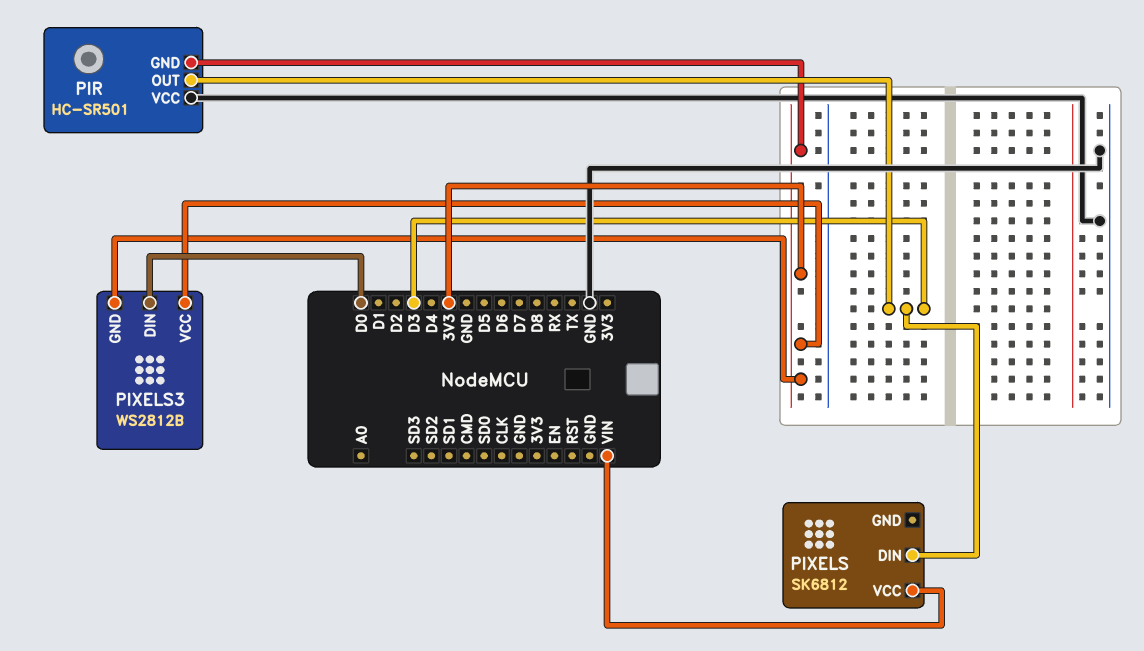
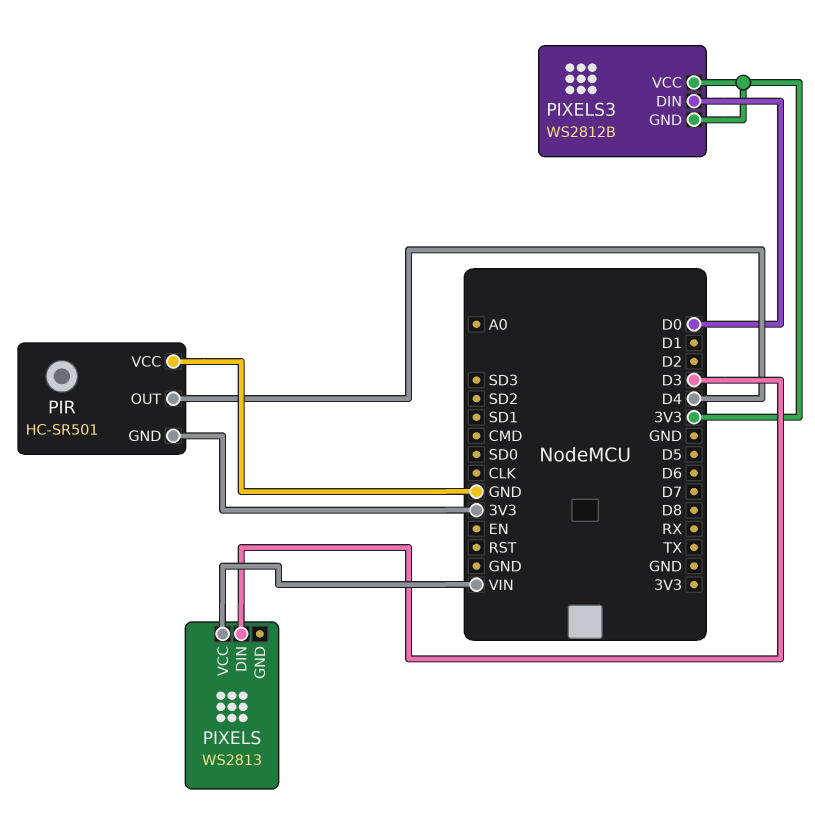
PIR pin OUT: D3 -> D4
PIXELS: SK6812 -> WS2813

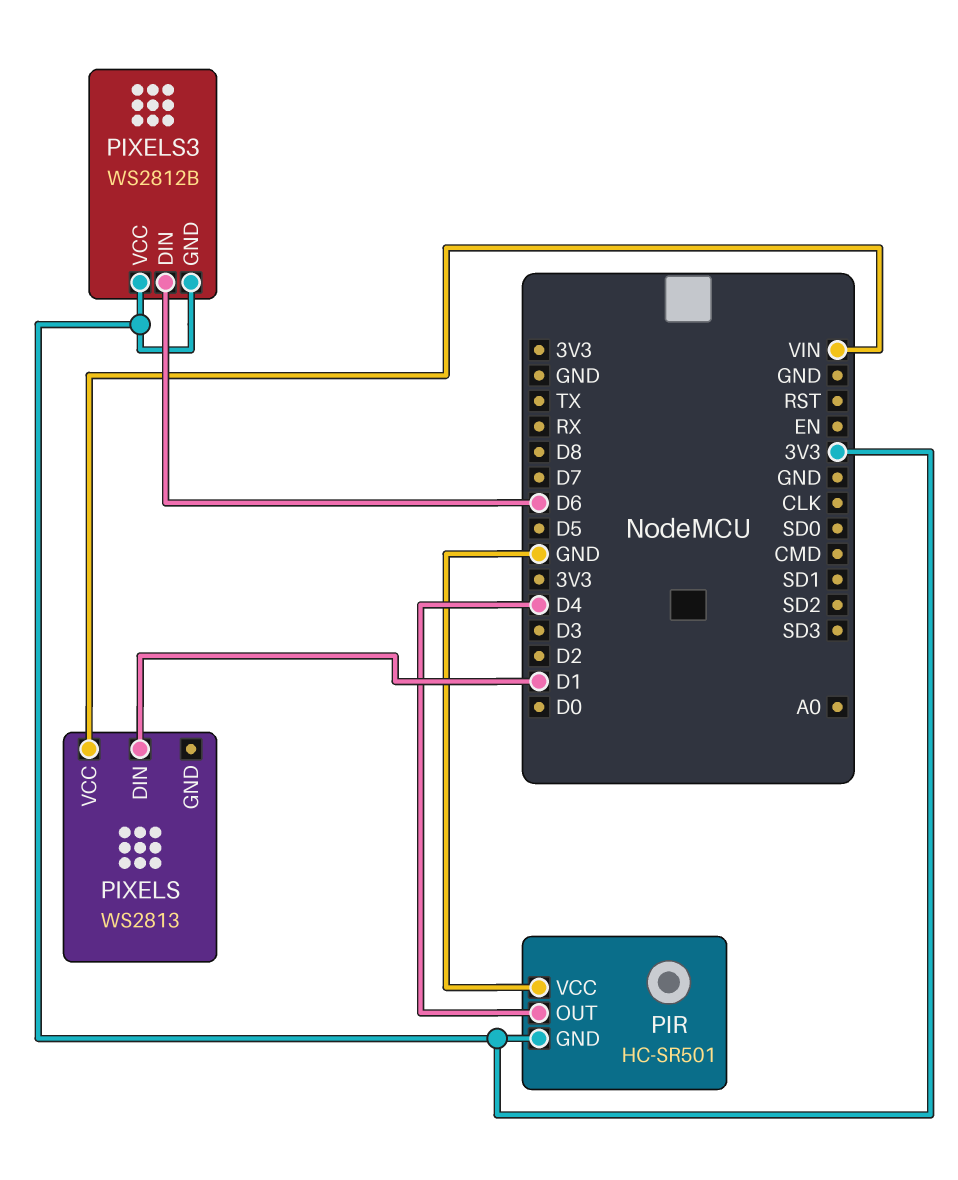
PIXELS pin DIN: D3 -> D1
PIXELS3 pin DIN: D0 -> D6

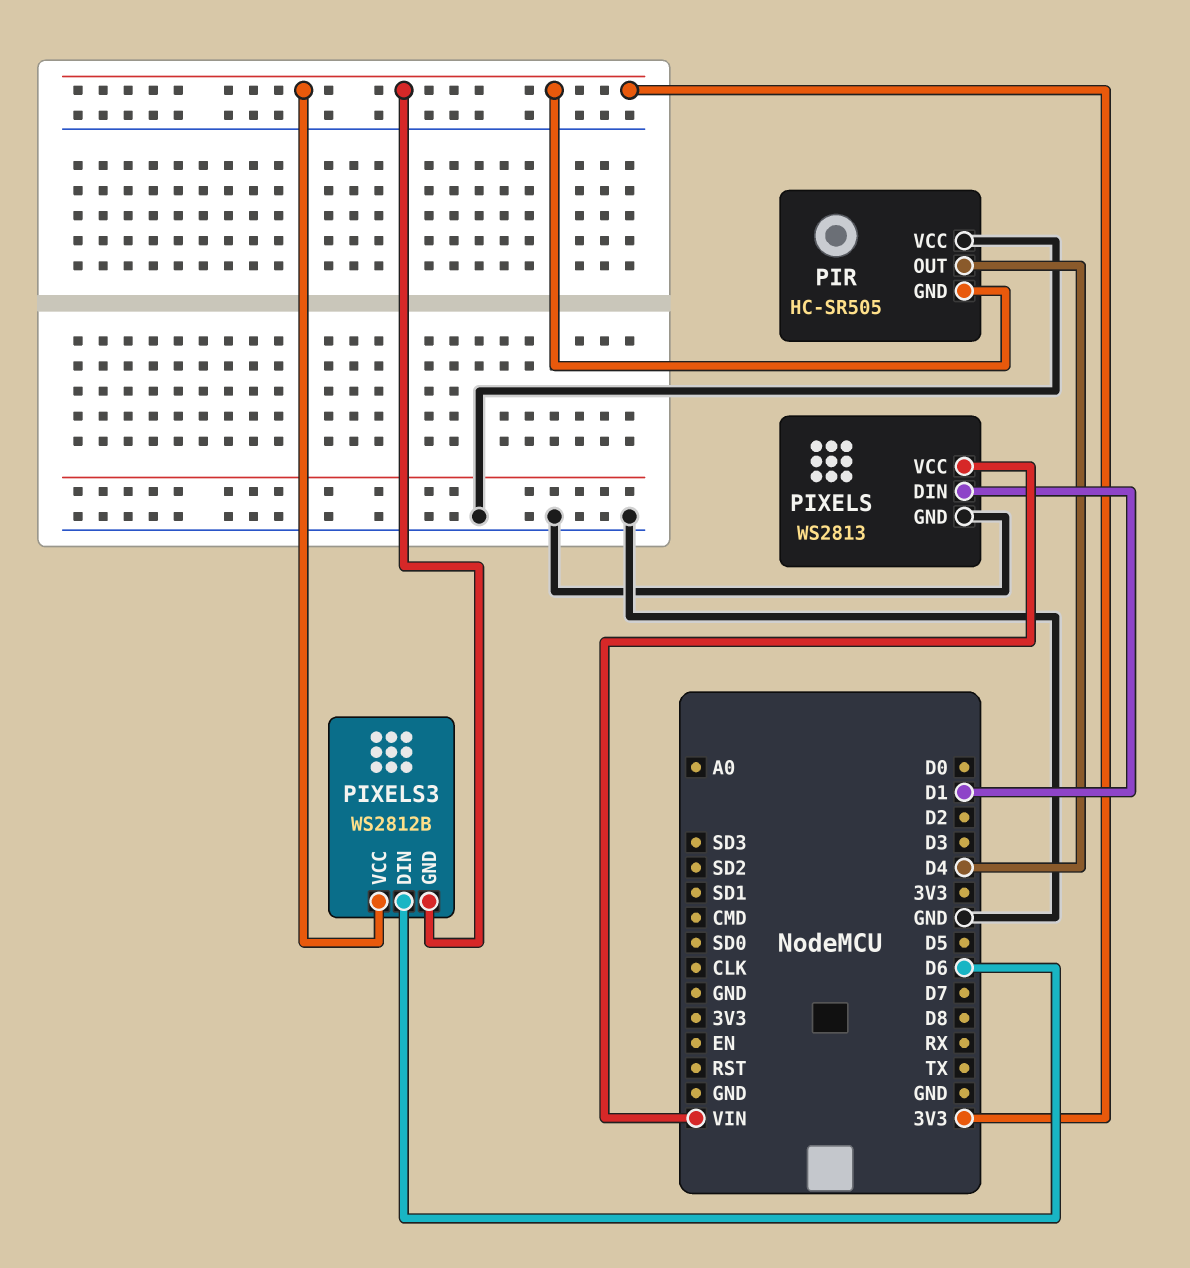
PIR: HC-SR501 -> HC-SR505
PIXELS pin GND: none -> GND

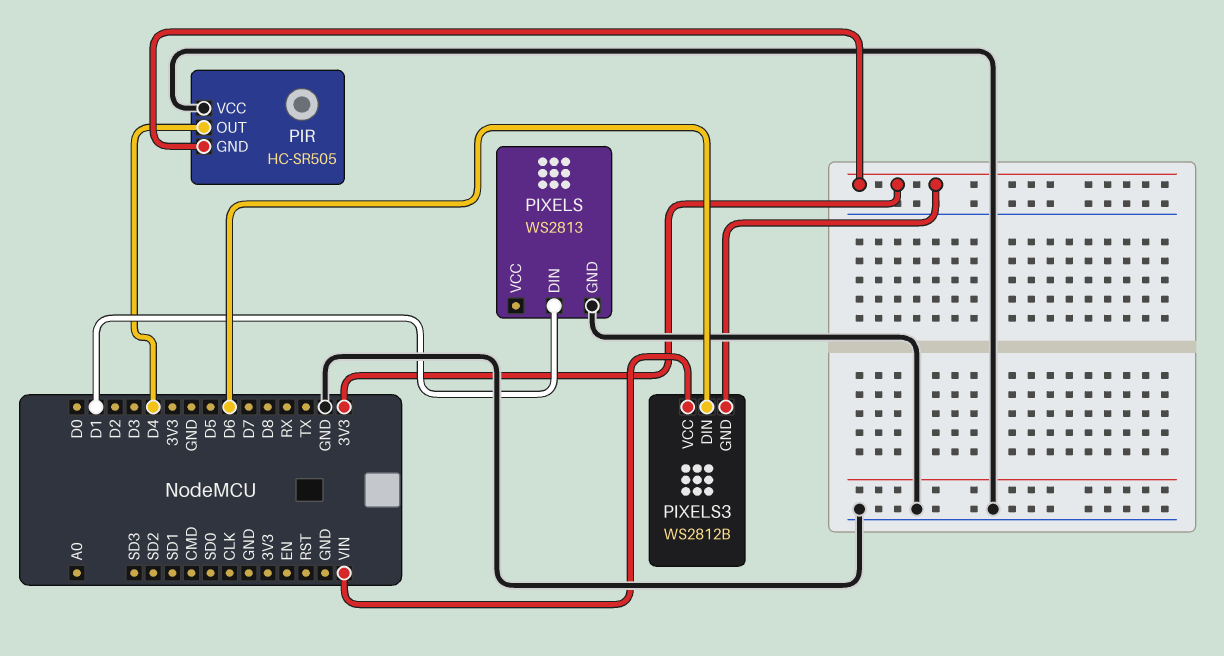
PIXELS pin VCC: VIN -> none
PIXELS3 pin VCC: 3V3 -> VIN

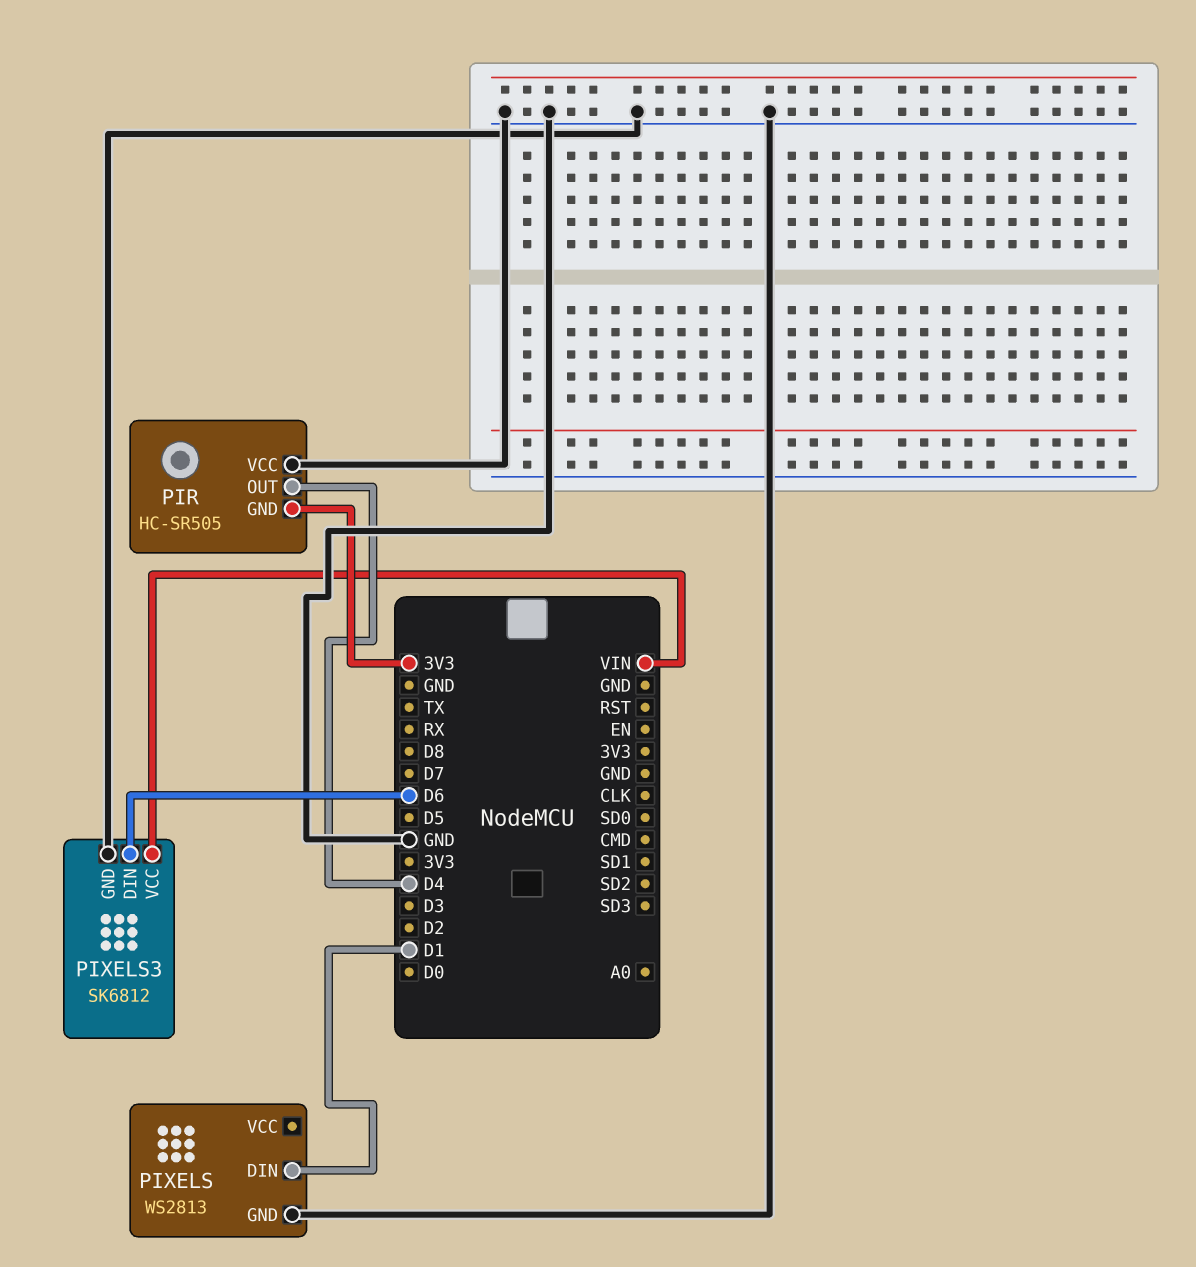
PIXELS3: WS2812B -> SK6812
PIXELS3 pin GND: 3V3 -> GND

